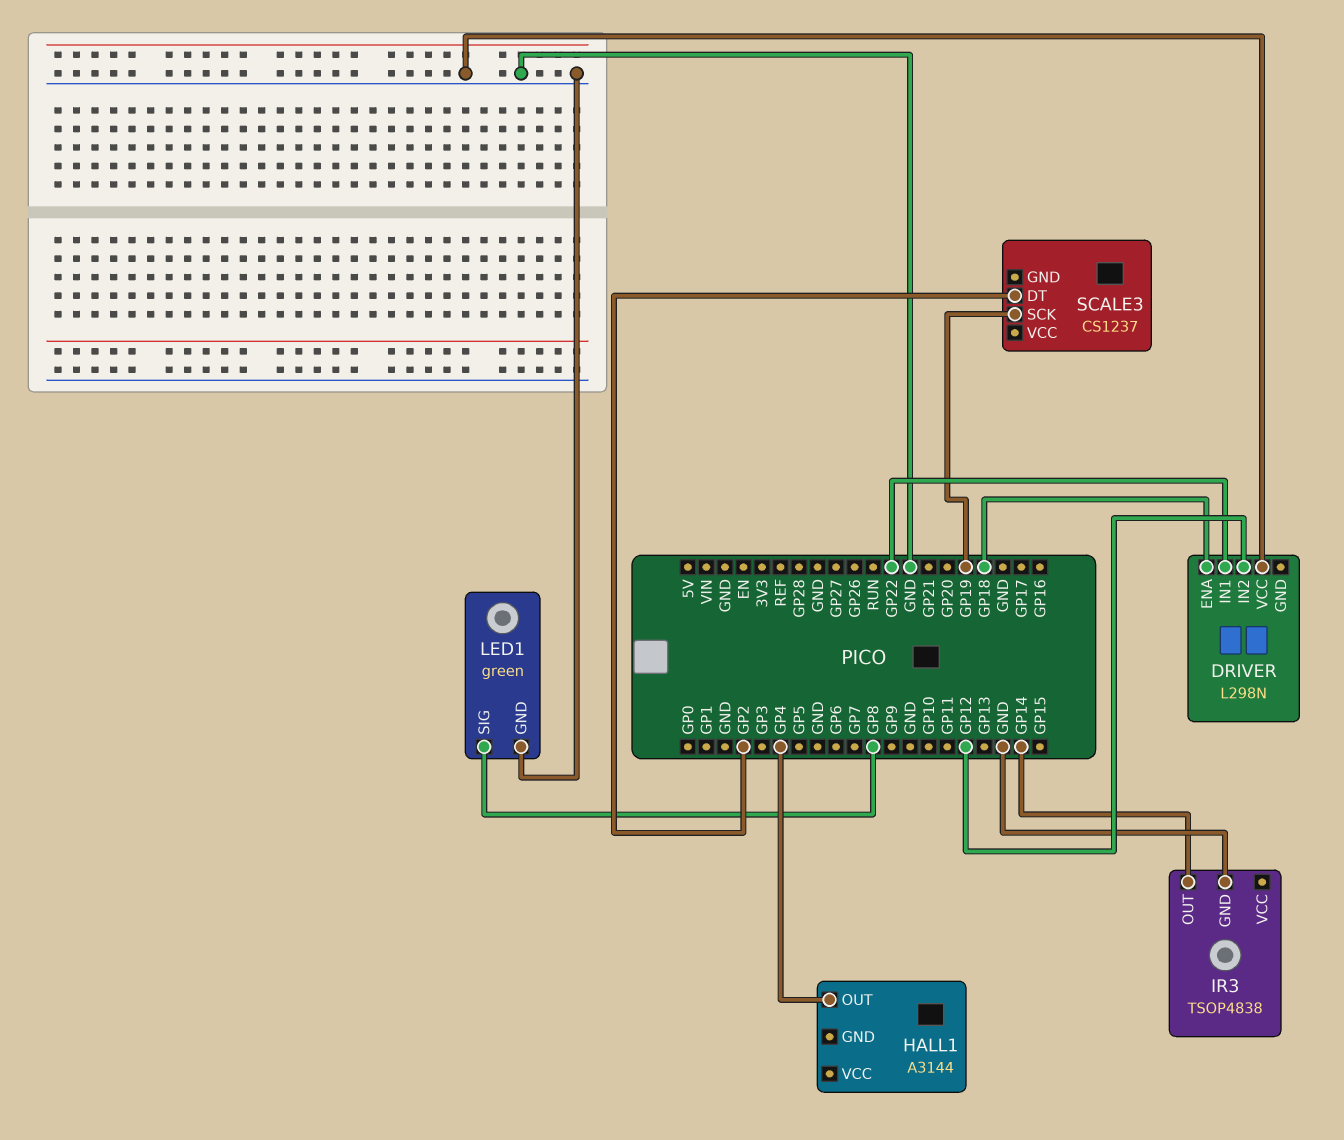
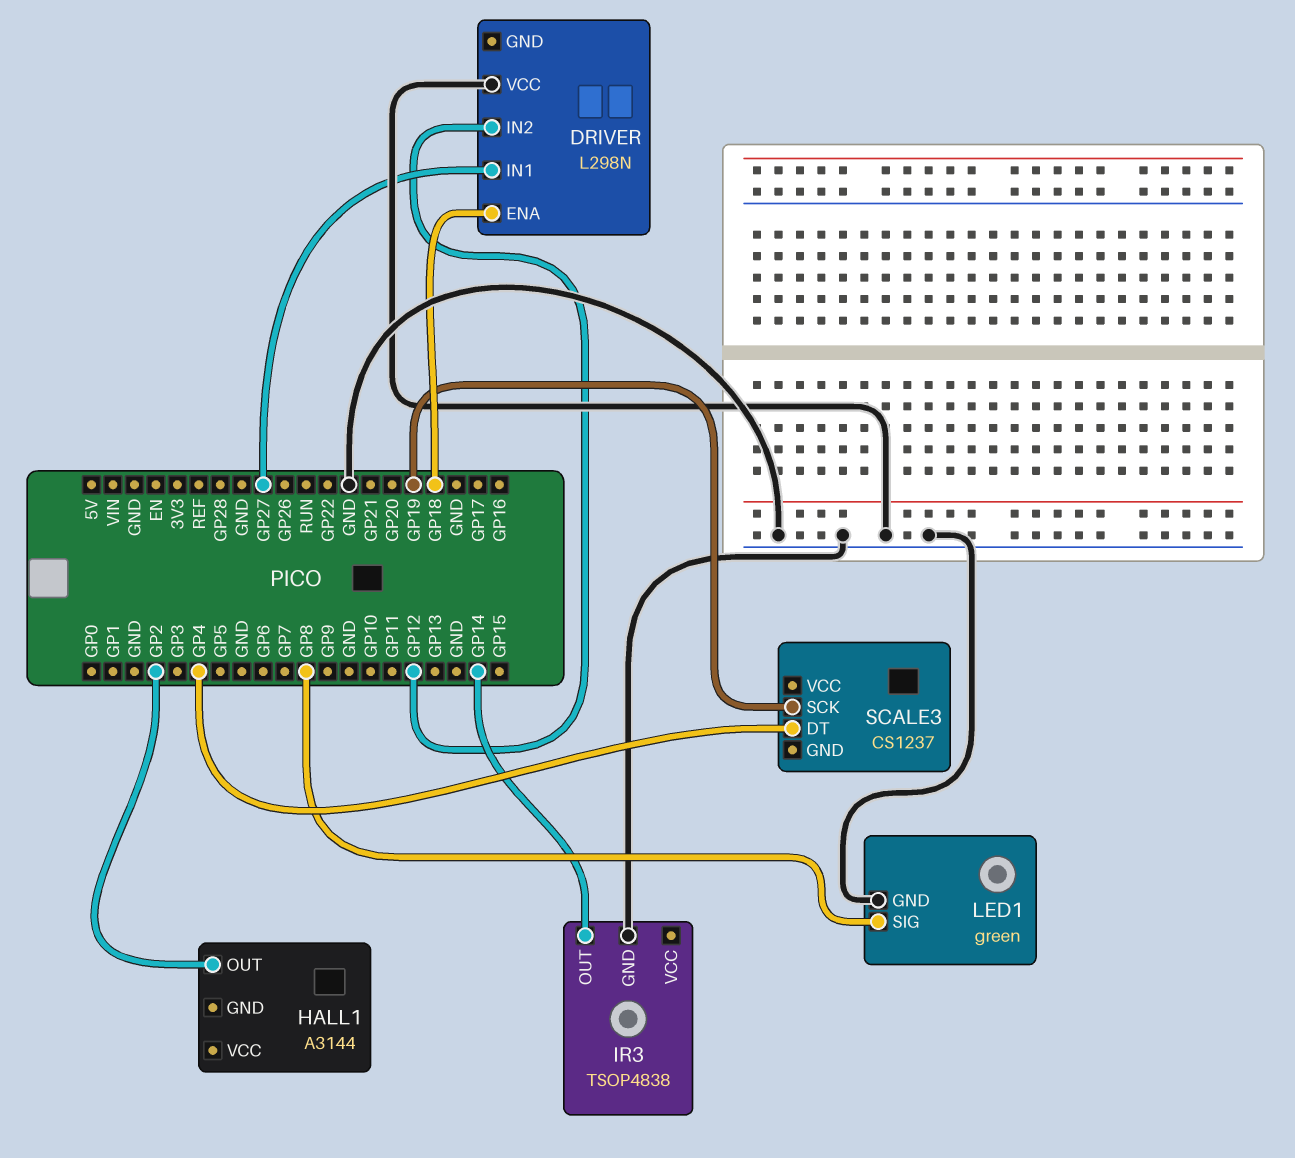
DRIVER pin IN1: GP22 -> GP27
HALL1 pin OUT: GP4 -> GP2
SCALE3 pin DT: GP2 -> GP4

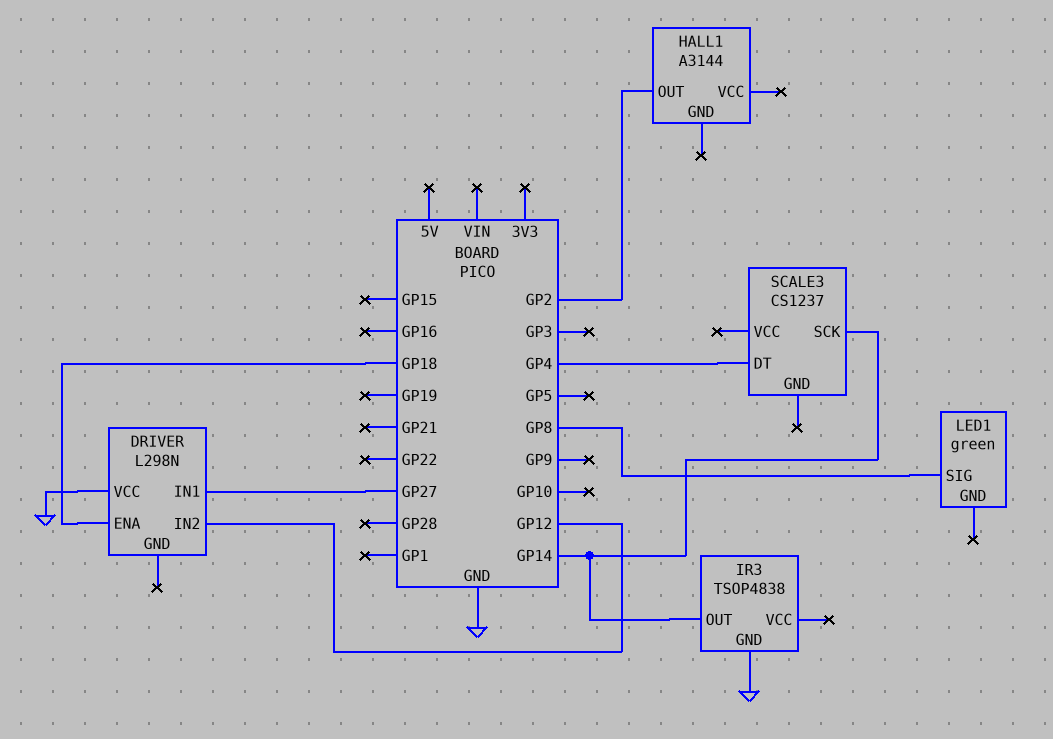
LED1 pin GND: GND -> none
SCALE3 pin SCK: GP19 -> GP14

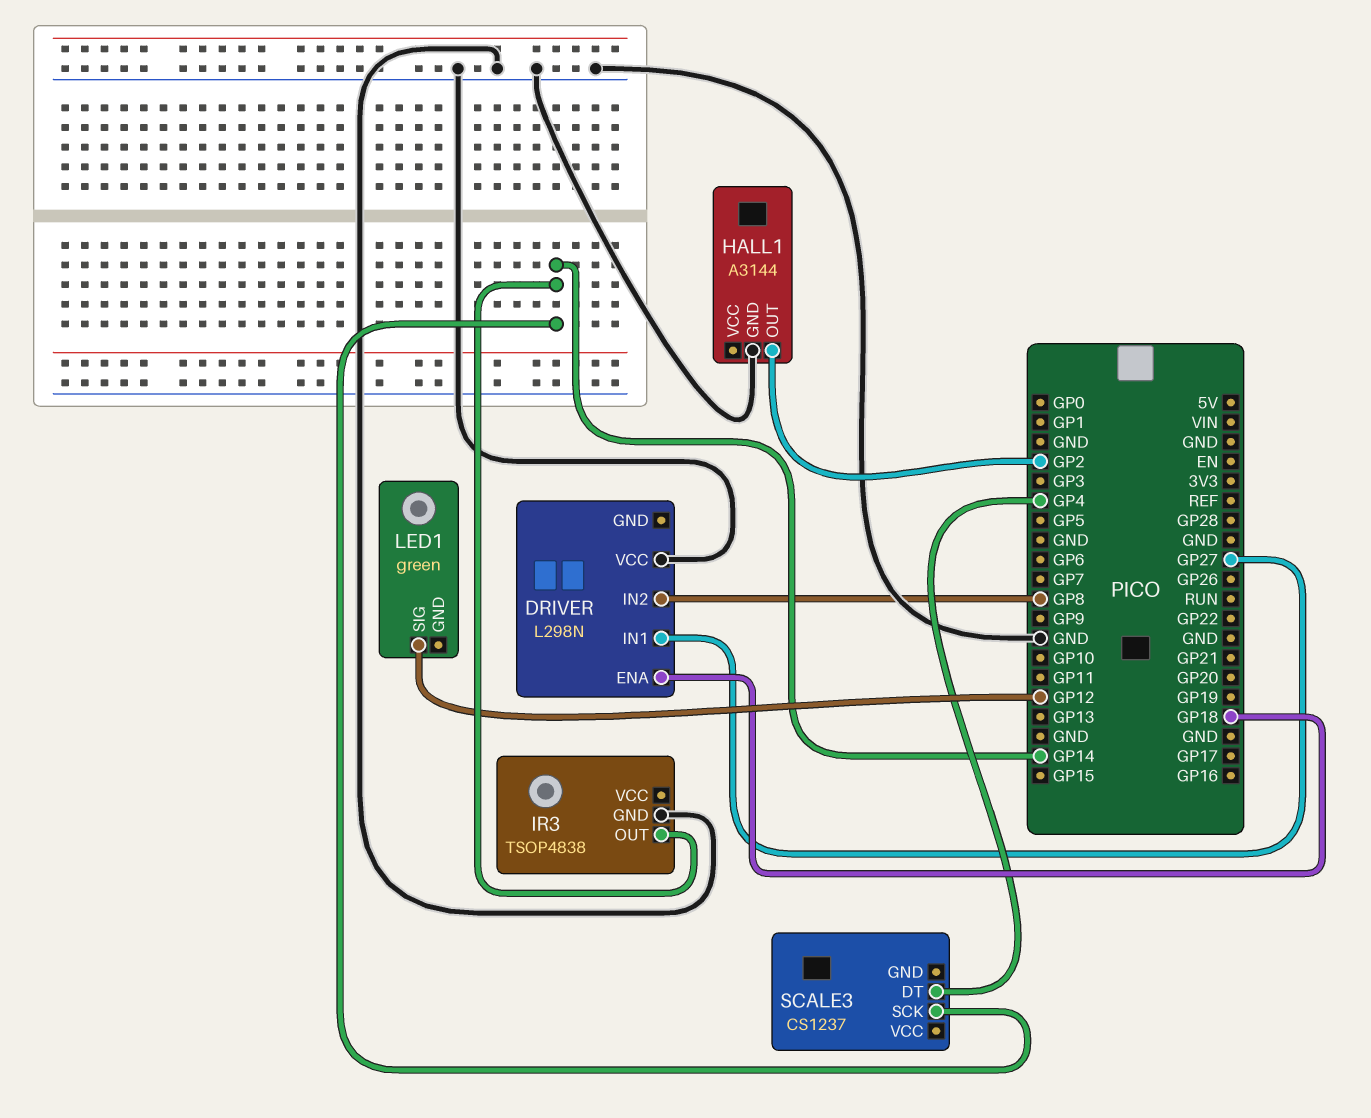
DRIVER pin IN2: GP12 -> GP8
HALL1 pin GND: none -> GND
LED1 pin SIG: GP8 -> GP12

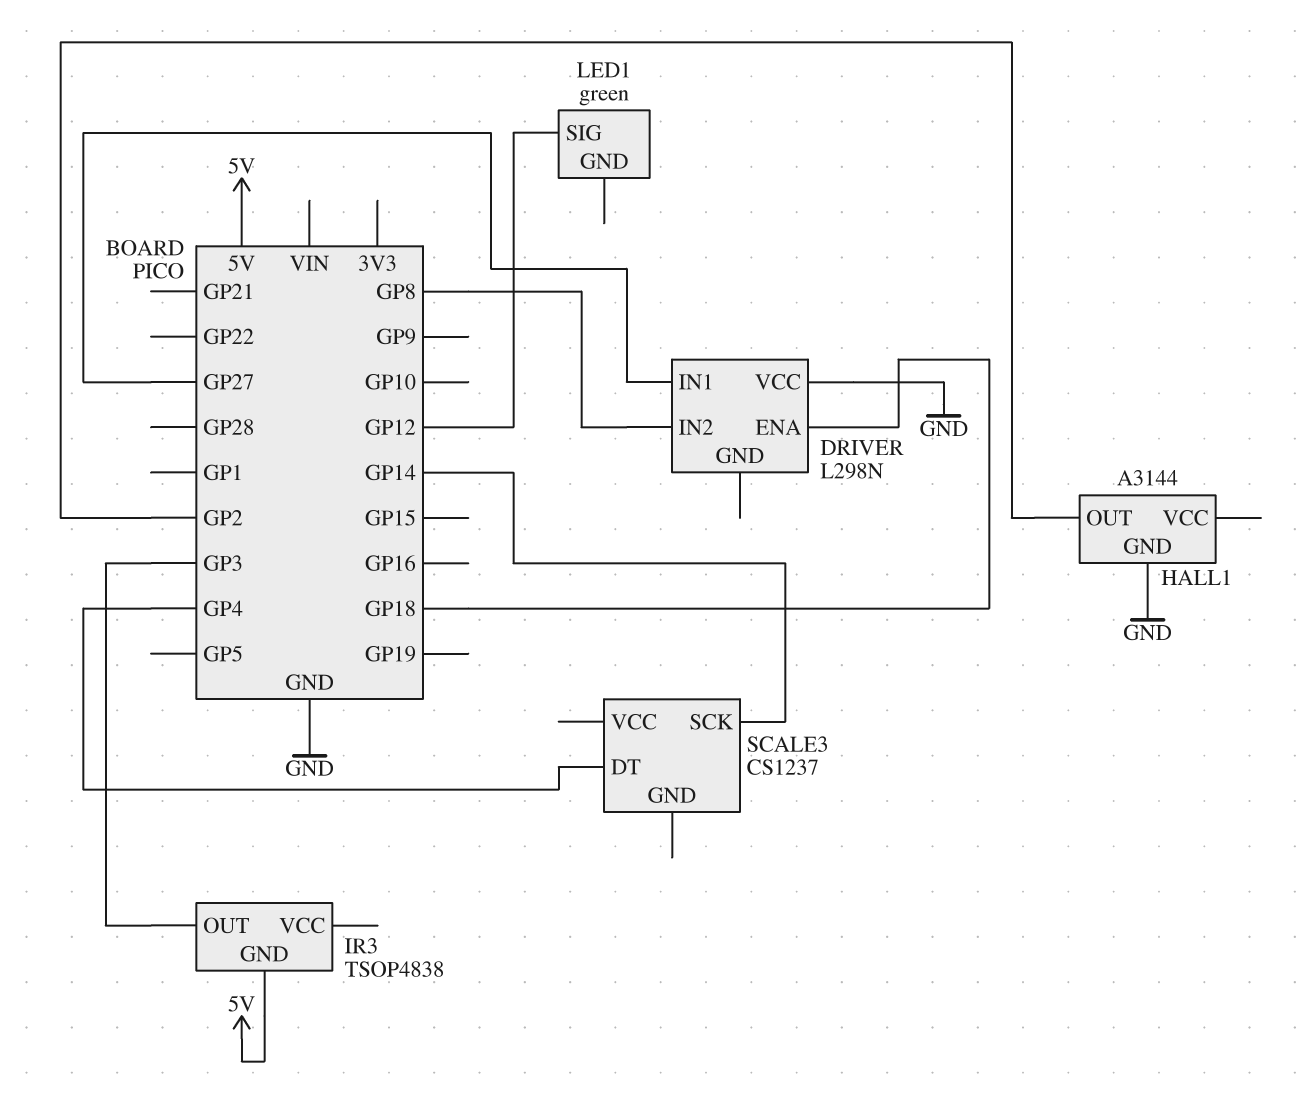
IR3 pin GND: GND -> 5V
IR3 pin OUT: GP14 -> GP3

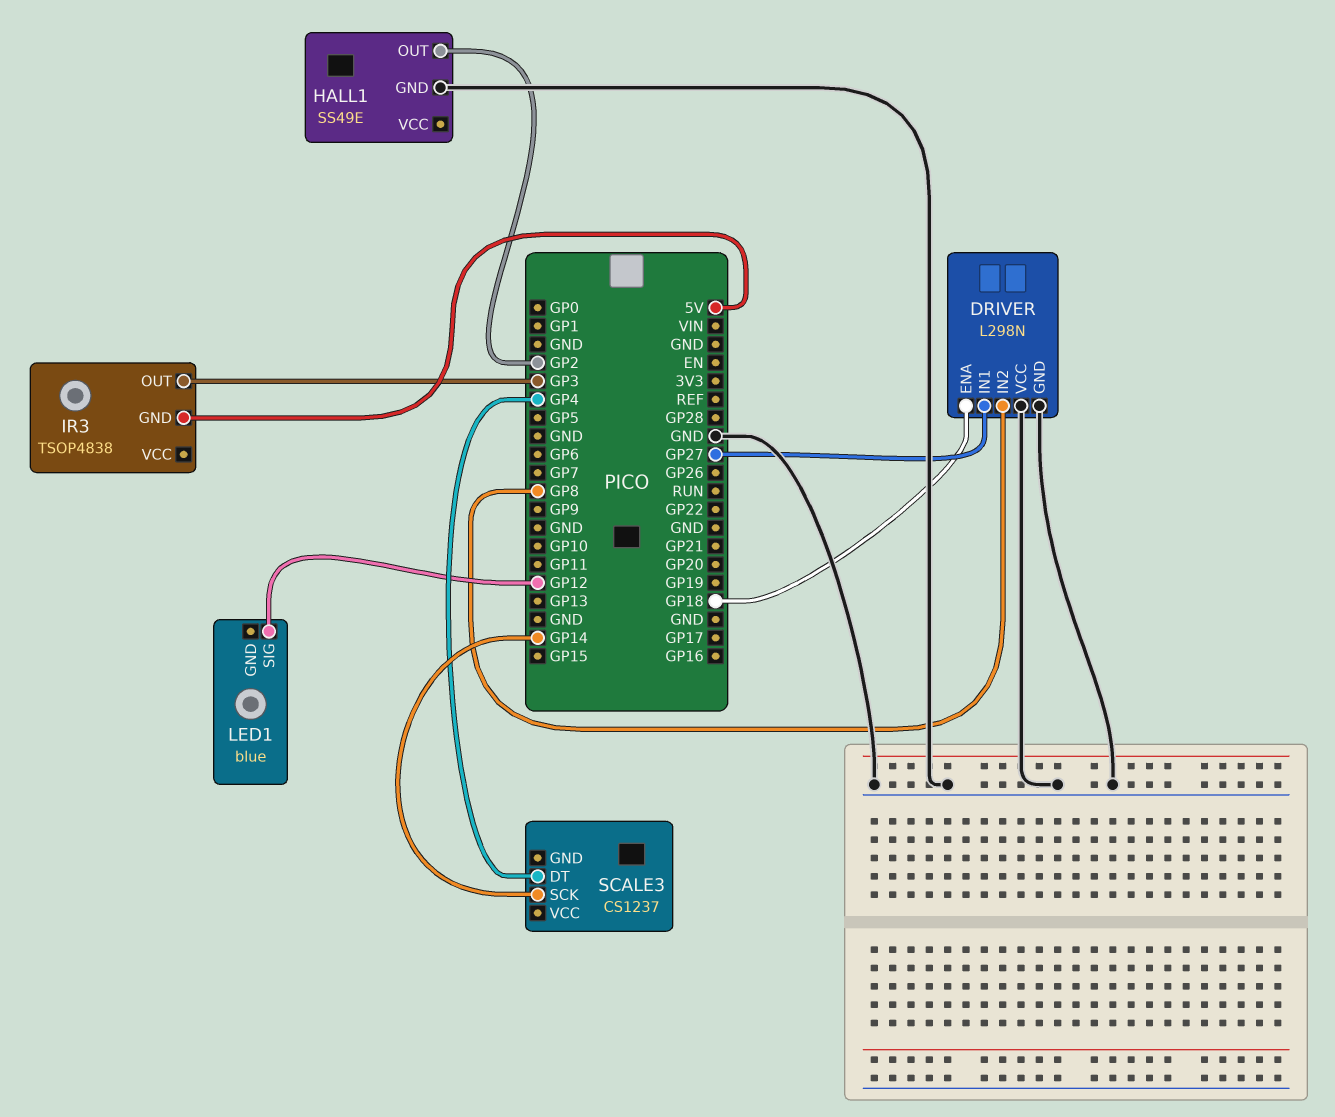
DRIVER pin GND: none -> GND
HALL1: A3144 -> SS49E
LED1: green -> blue

